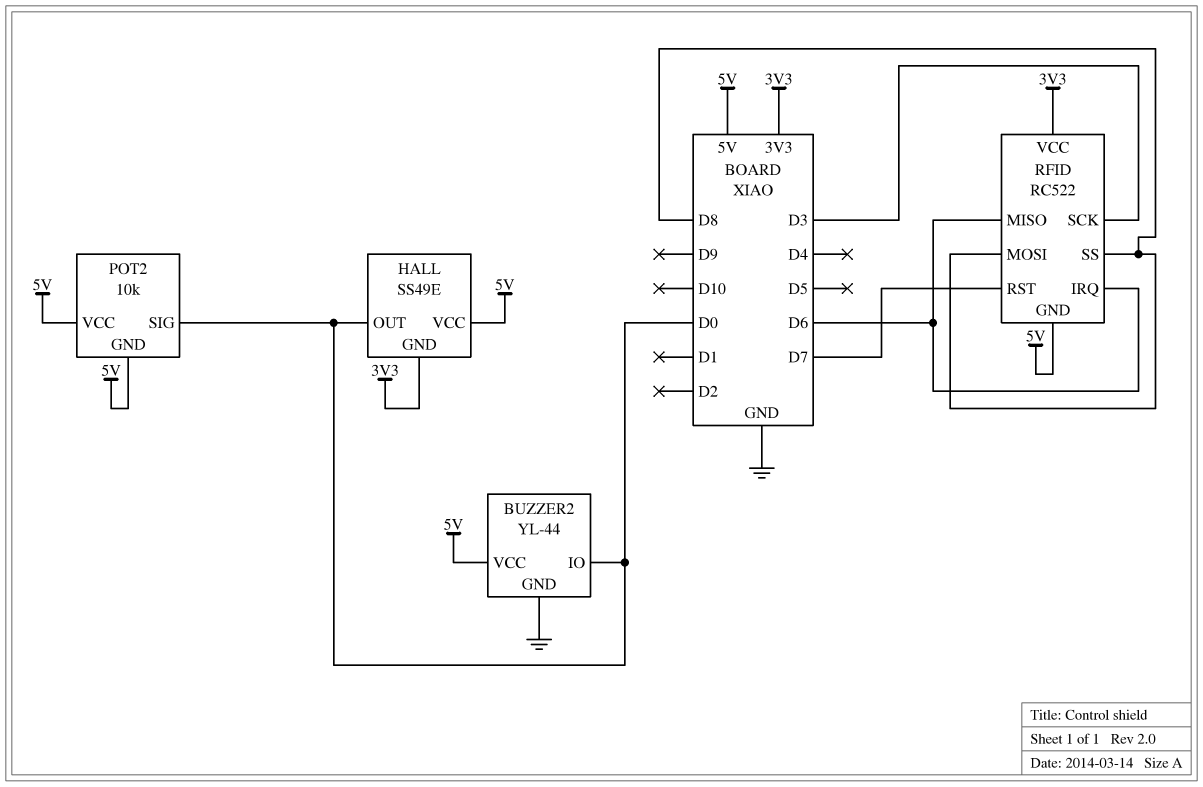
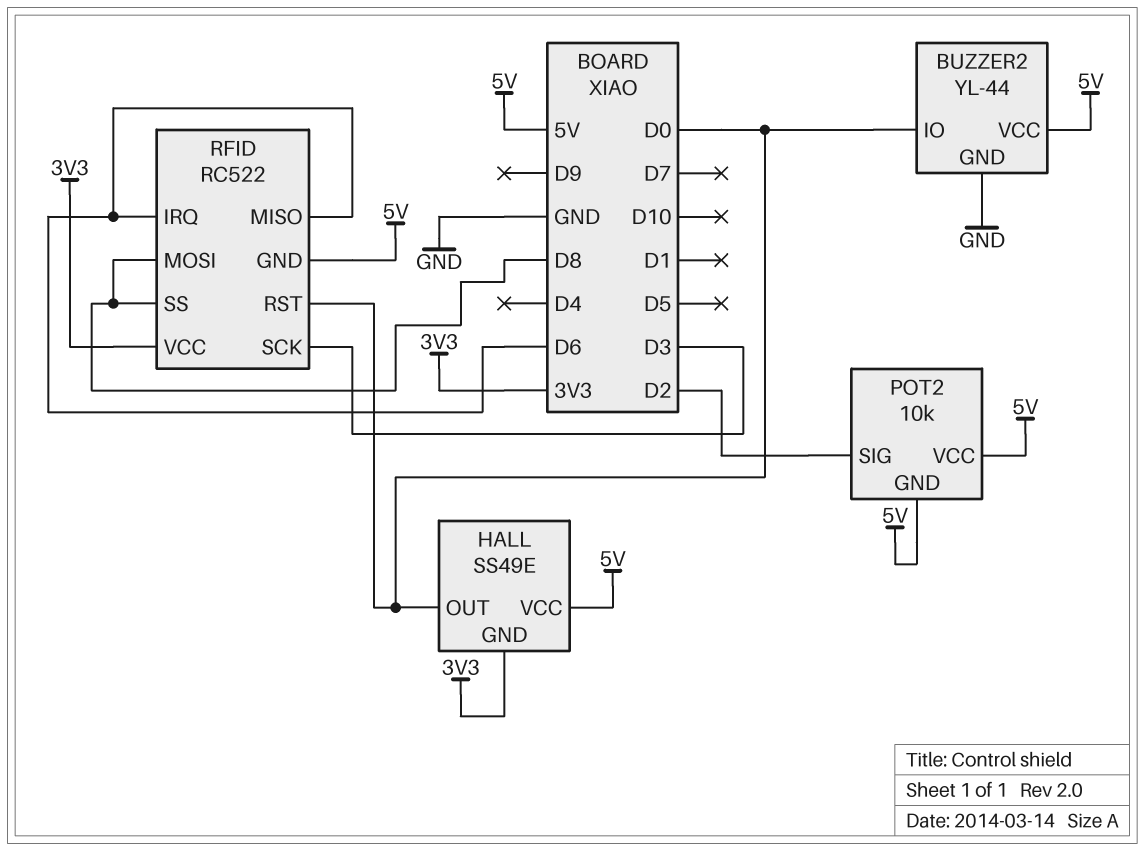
POT2 pin SIG: D0 -> D2
RFID pin RST: D7 -> D0

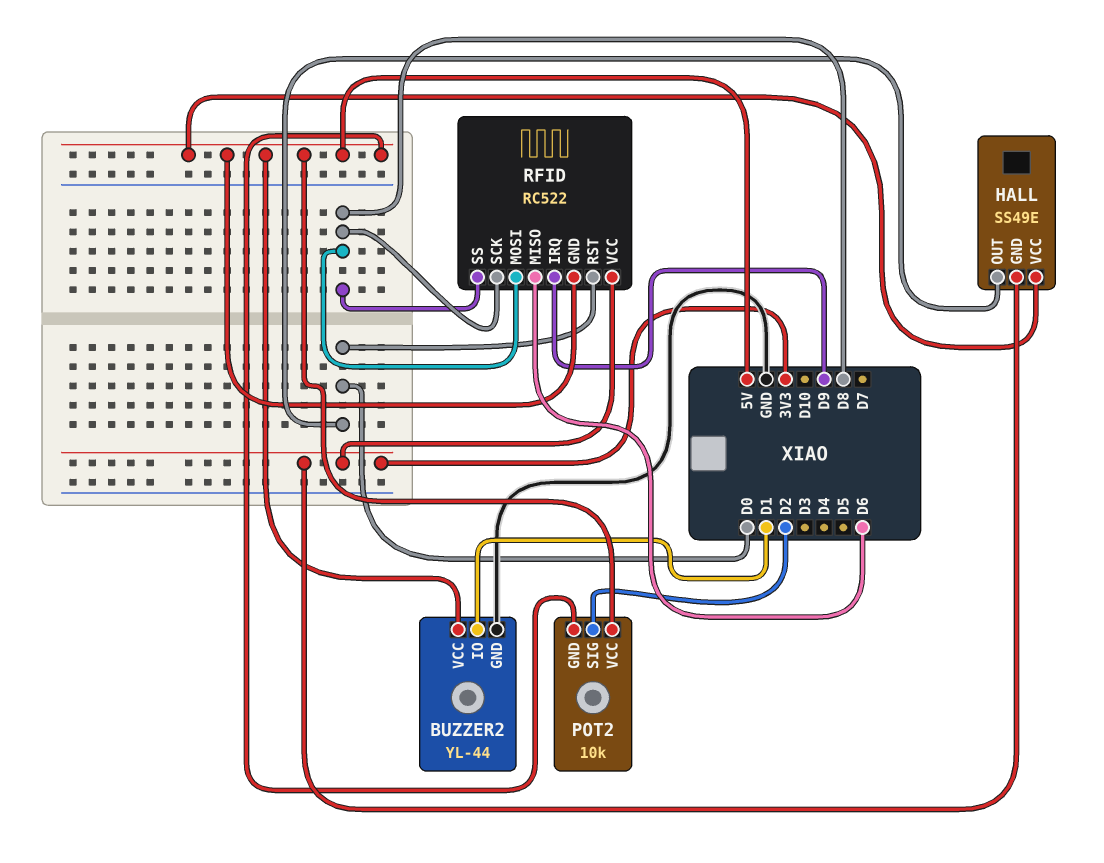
BUZZER2 pin IO: D0 -> D1
RFID pin IRQ: D6 -> D9
RFID pin SCK: D3 -> D8

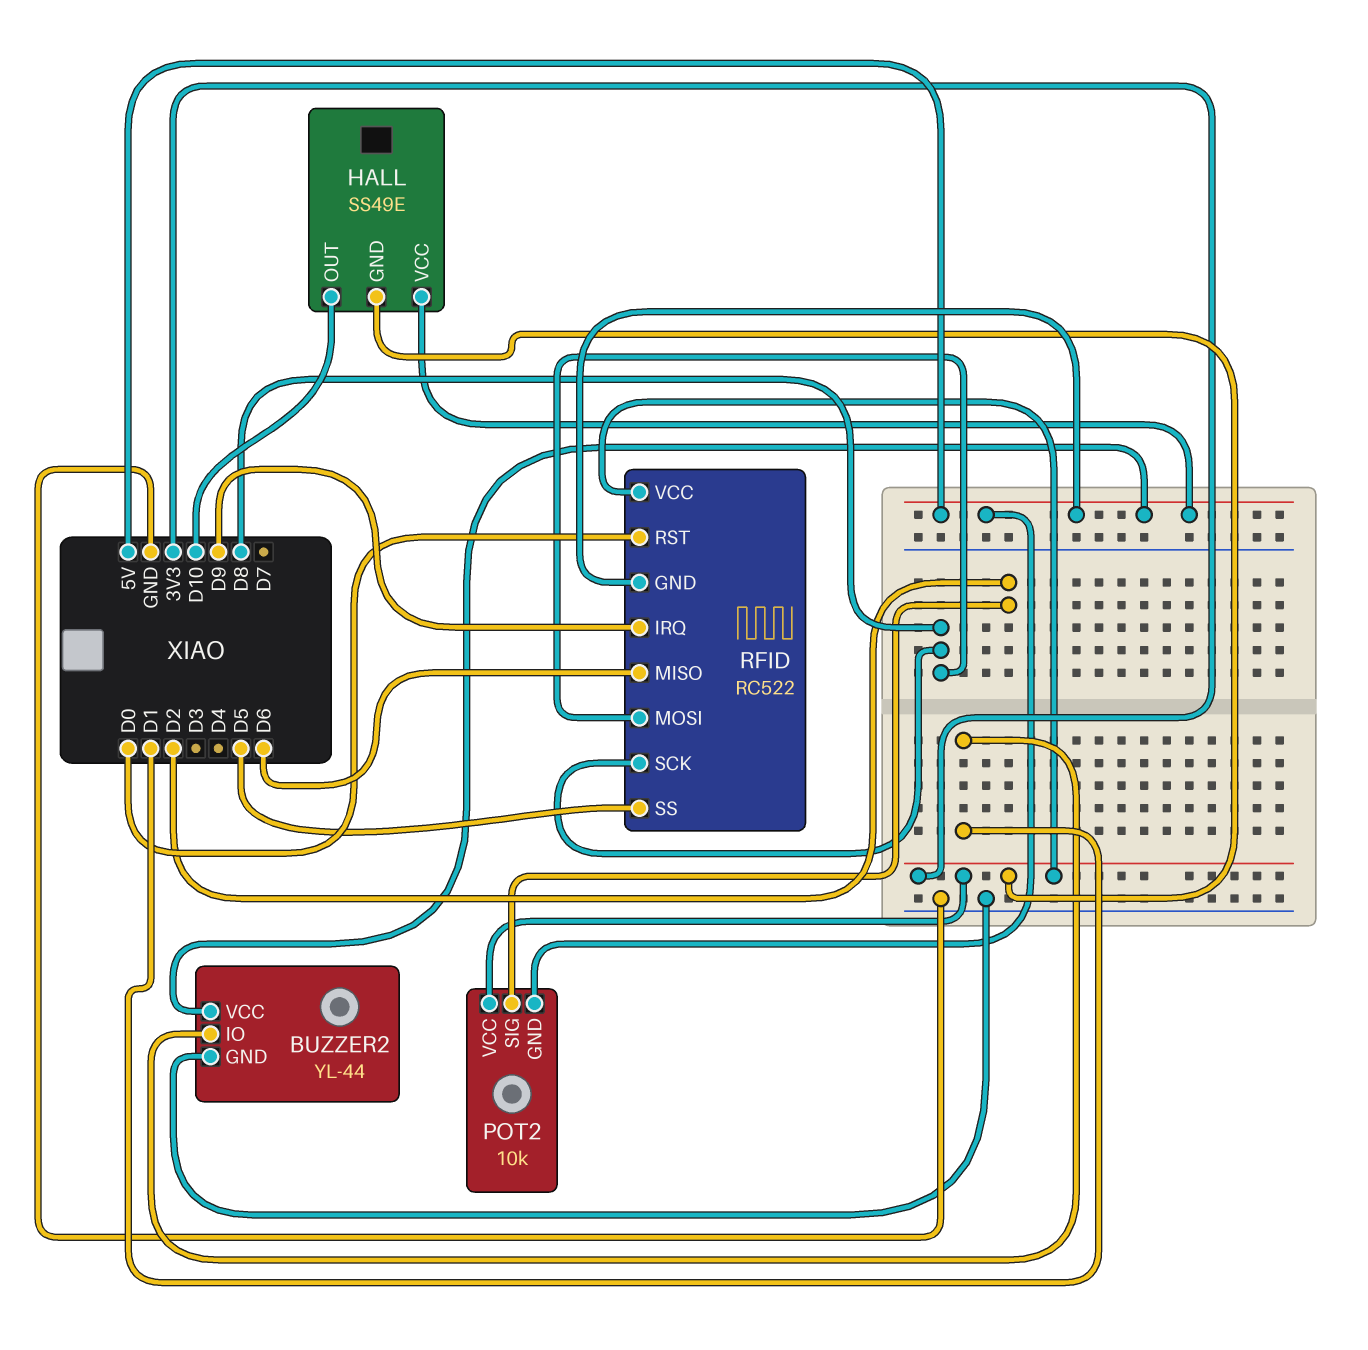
HALL pin OUT: D0 -> D10
POT2 pin VCC: 5V -> 3V3
RFID pin SS: D8 -> D5

